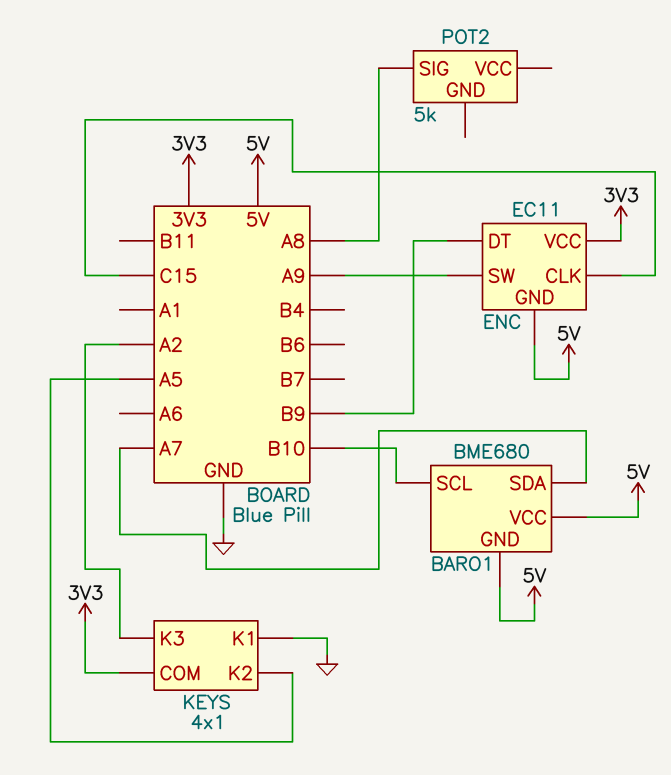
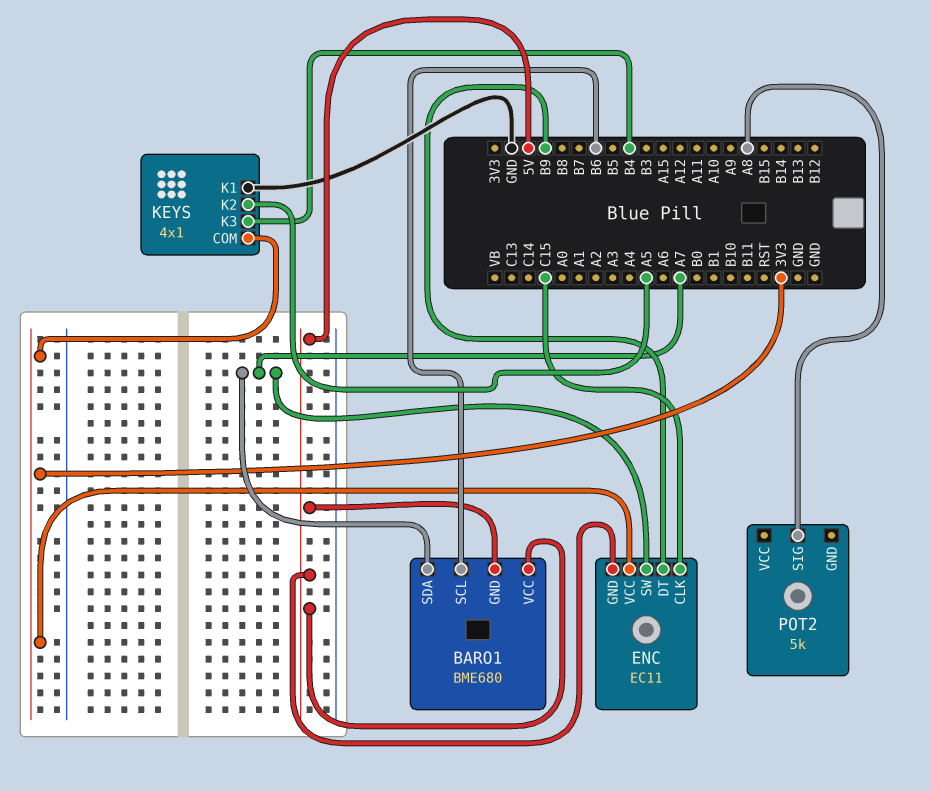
BARO1 pin SCL: B10 -> B6
ENC pin SW: A9 -> A7
KEYS pin K3: A2 -> B4

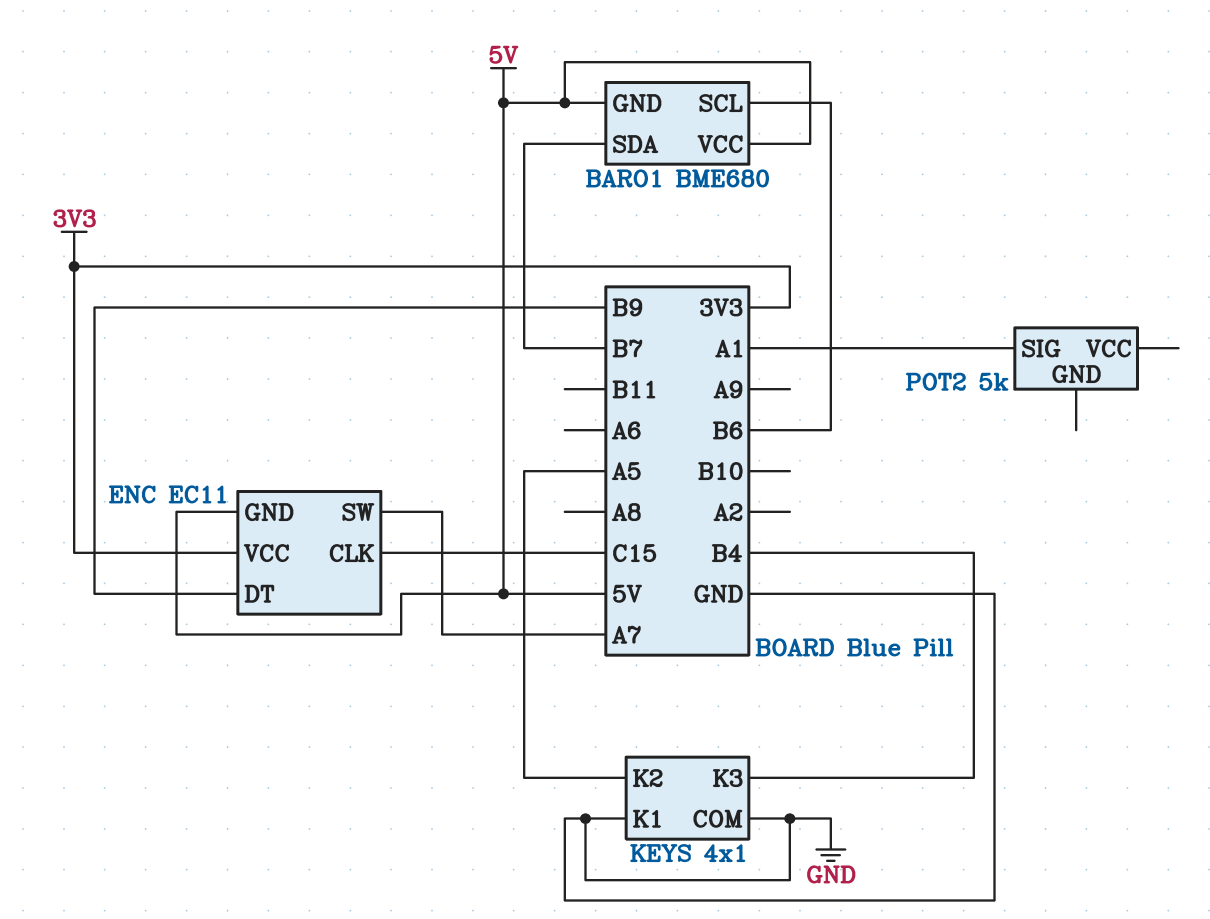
BARO1 pin SDA: A7 -> B7
KEYS pin COM: 3V3 -> GND
POT2 pin SIG: A8 -> A1

